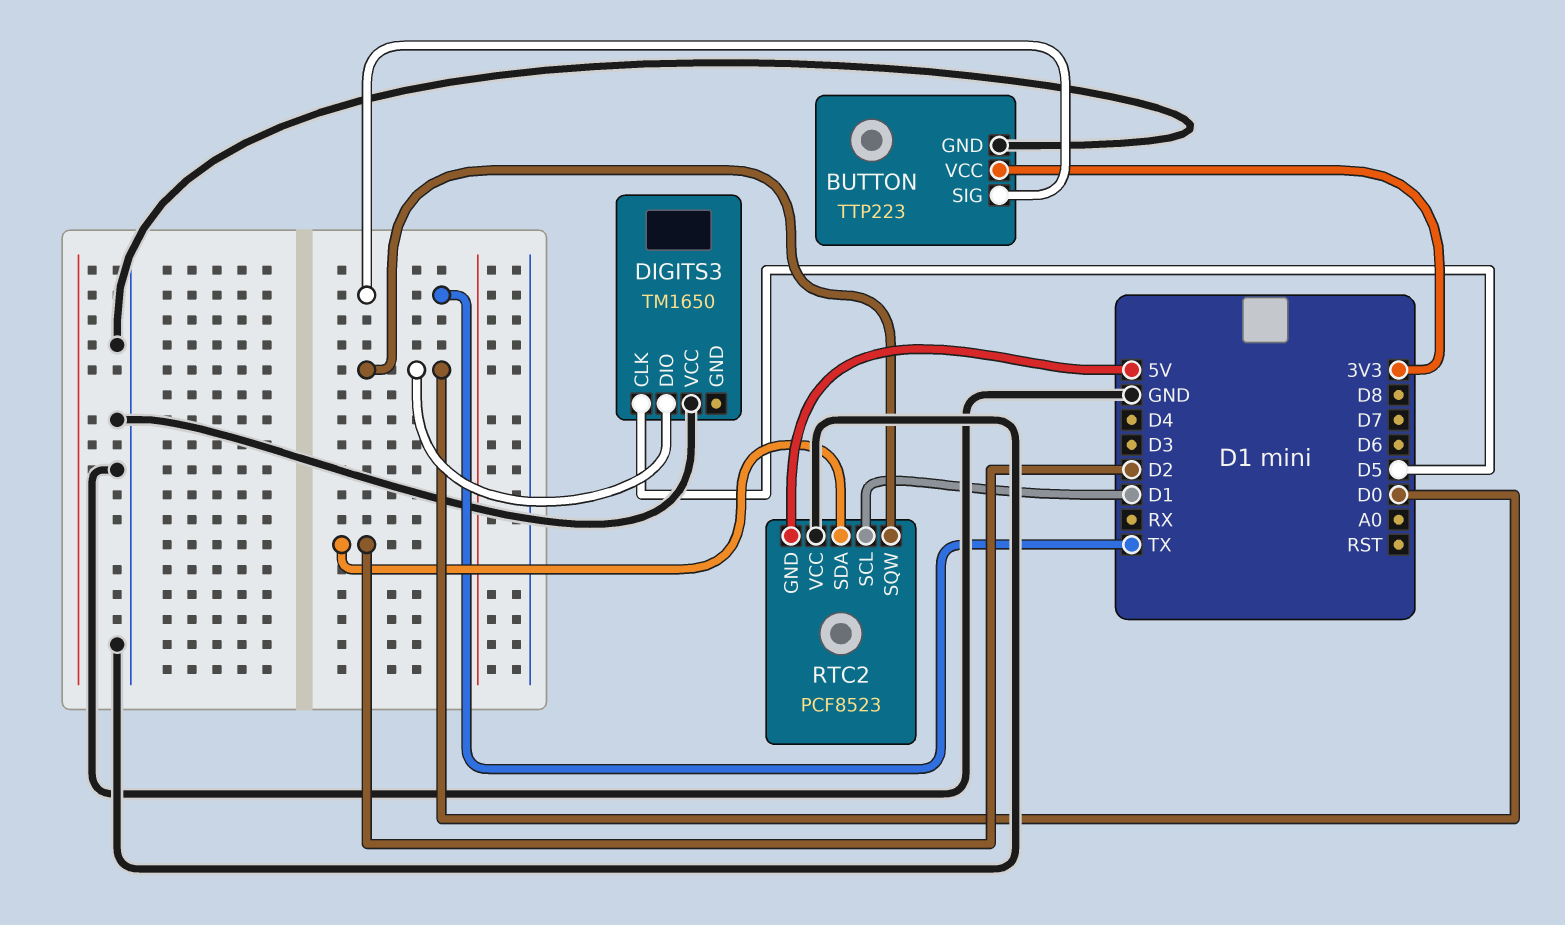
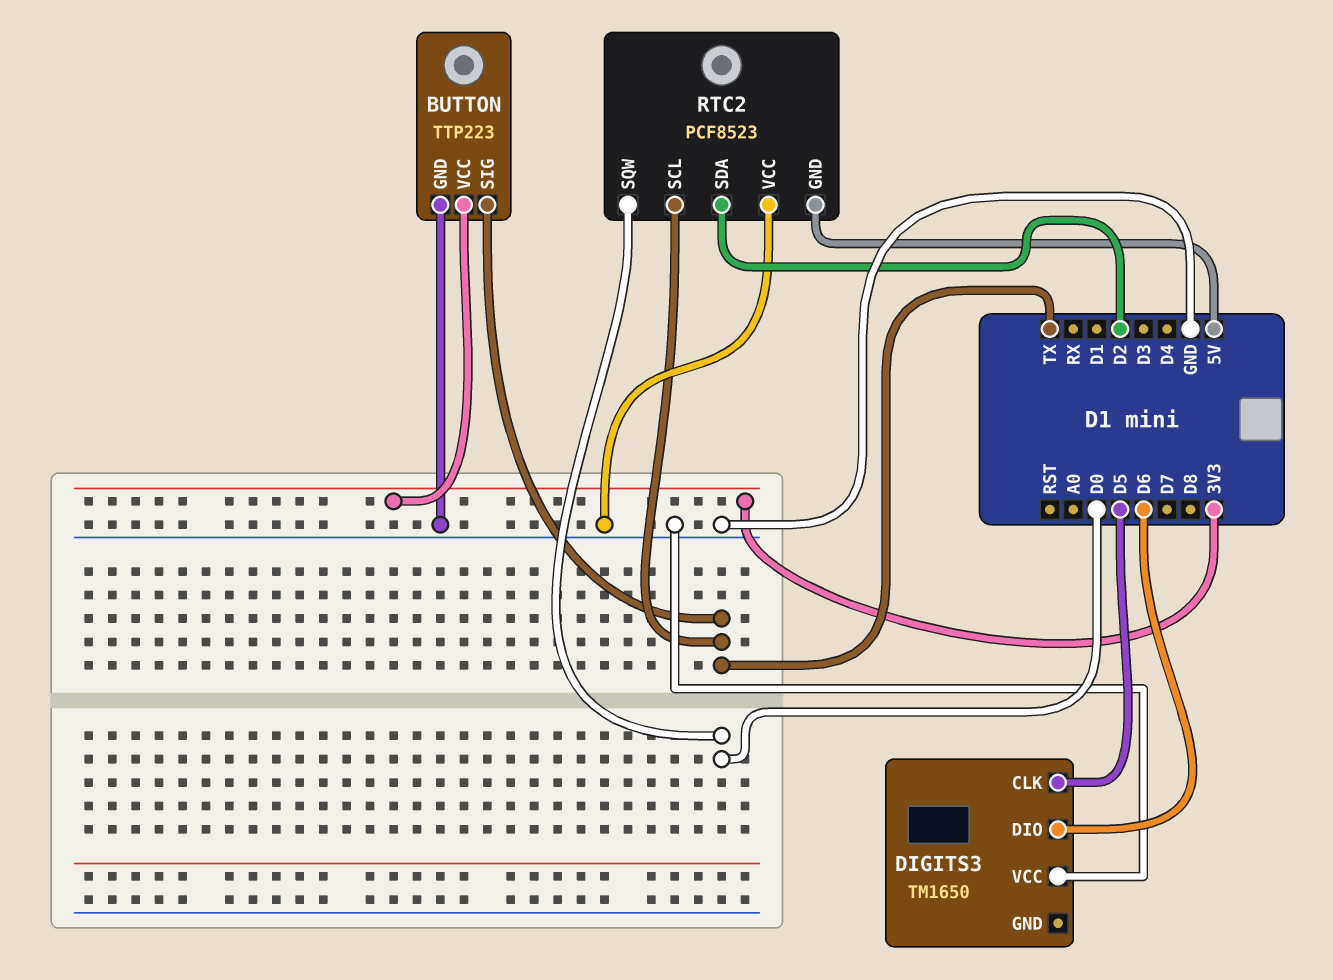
DIGITS3 pin DIO: D0 -> D6
RTC2 pin SCL: D1 -> TX

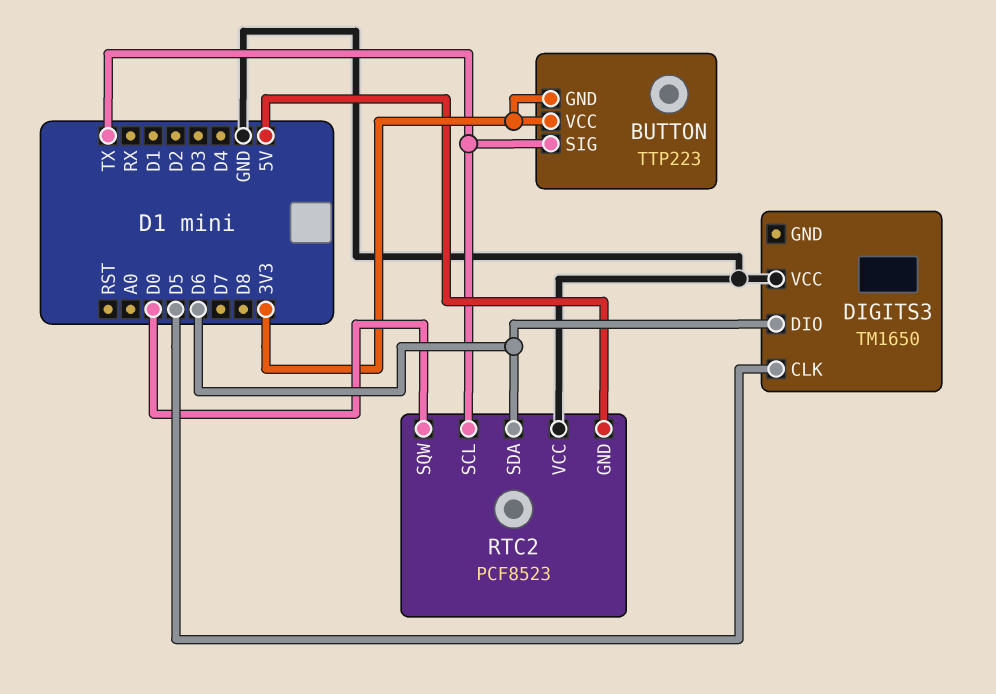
BUTTON pin GND: GND -> 3V3
RTC2 pin SDA: D2 -> D6

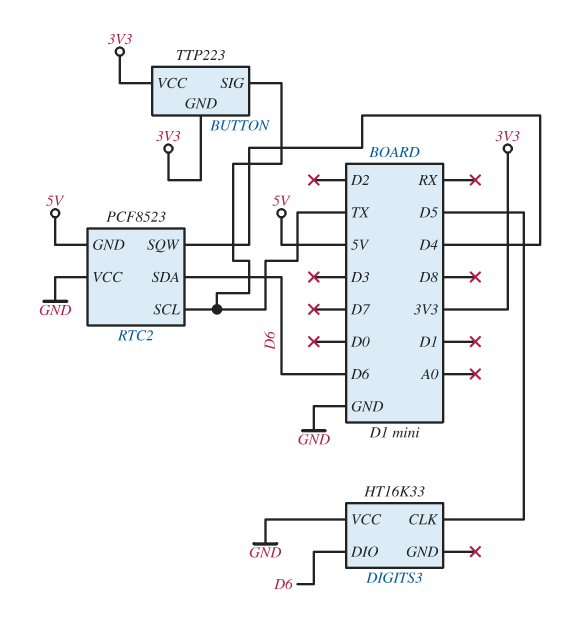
DIGITS3: TM1650 -> HT16K33
RTC2 pin SQW: D0 -> D4

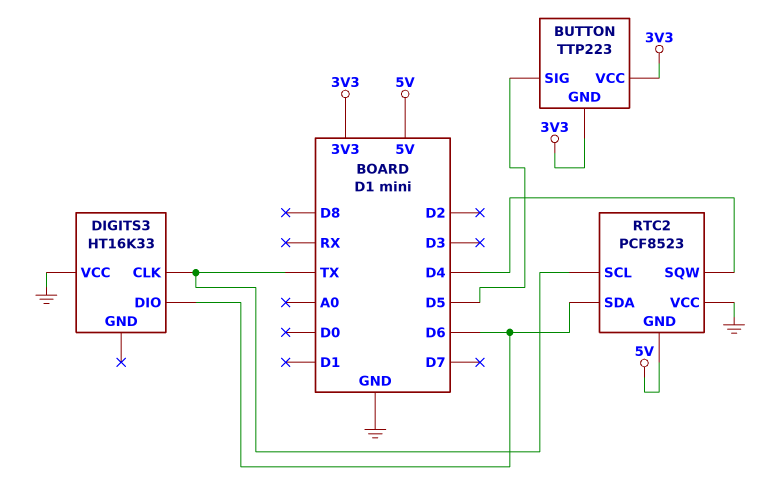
BUTTON pin SIG: TX -> D5
DIGITS3 pin CLK: D5 -> TX

